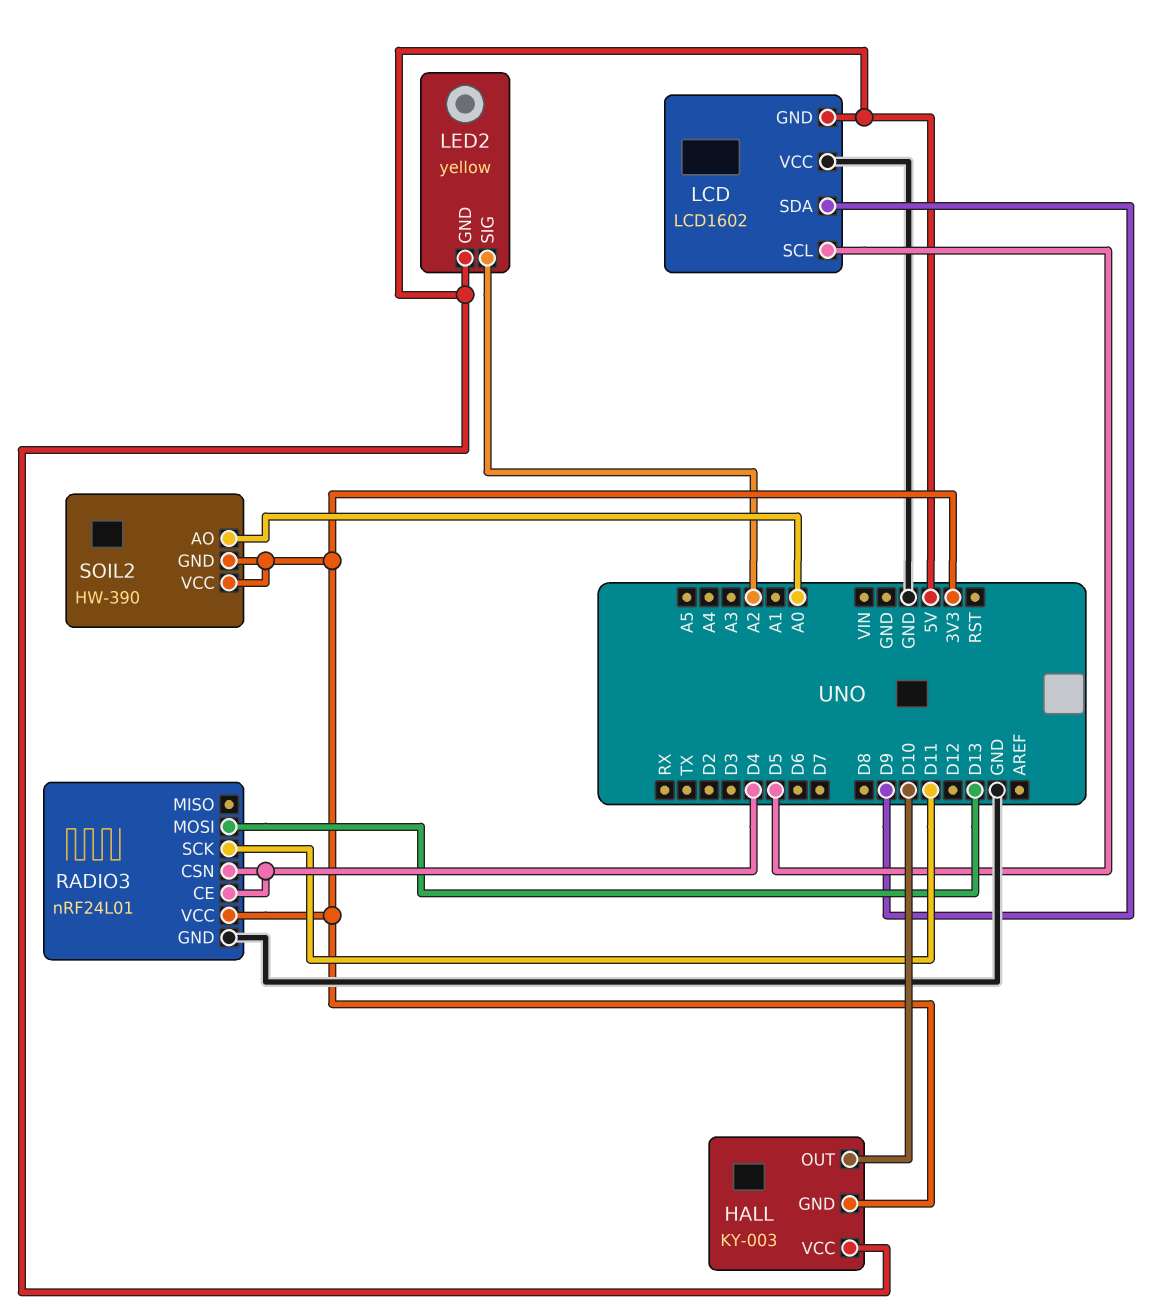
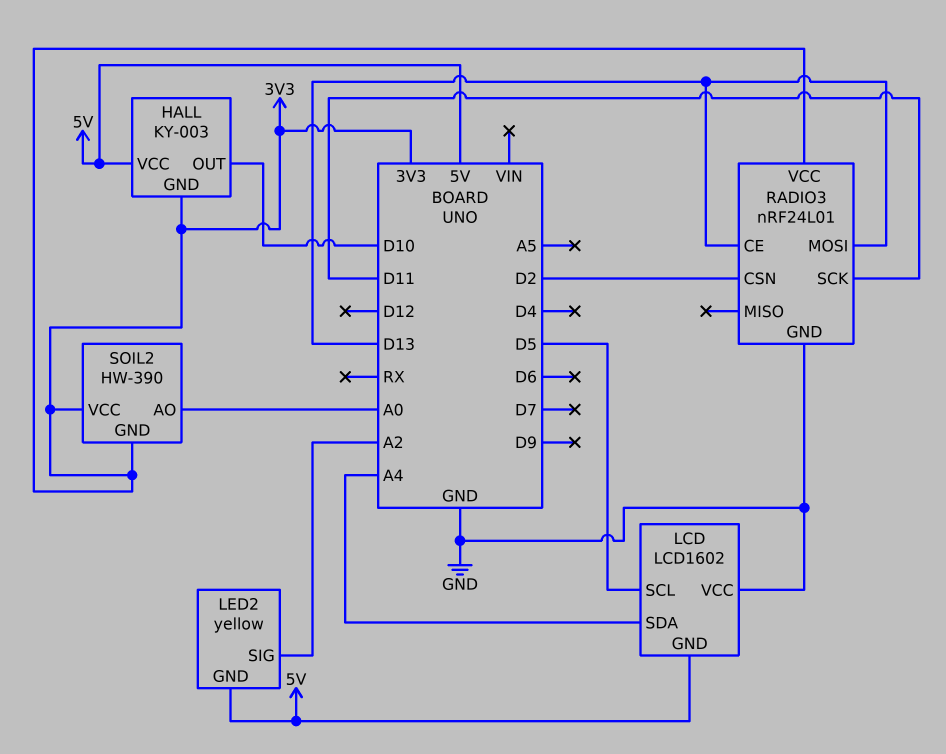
LCD pin SDA: D9 -> A4
RADIO3 pin CE: D4 -> D13
RADIO3 pin CSN: D4 -> D2

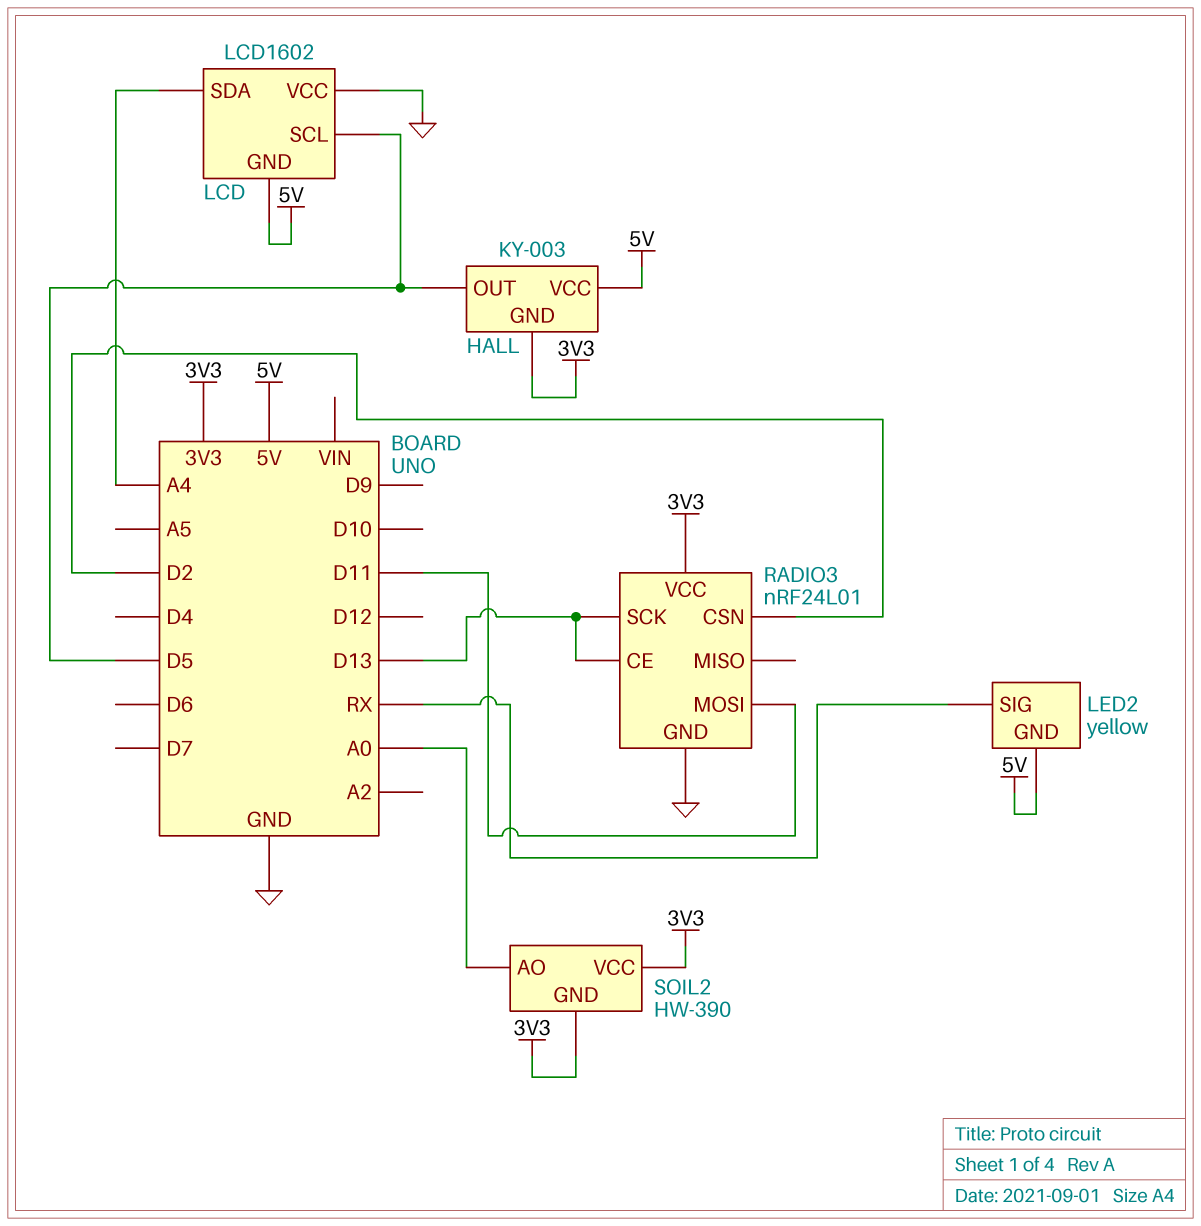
HALL pin OUT: D10 -> D5
LED2 pin SIG: A2 -> RX
RADIO3 pin MOSI: D13 -> D11
RADIO3 pin SCK: D11 -> D13

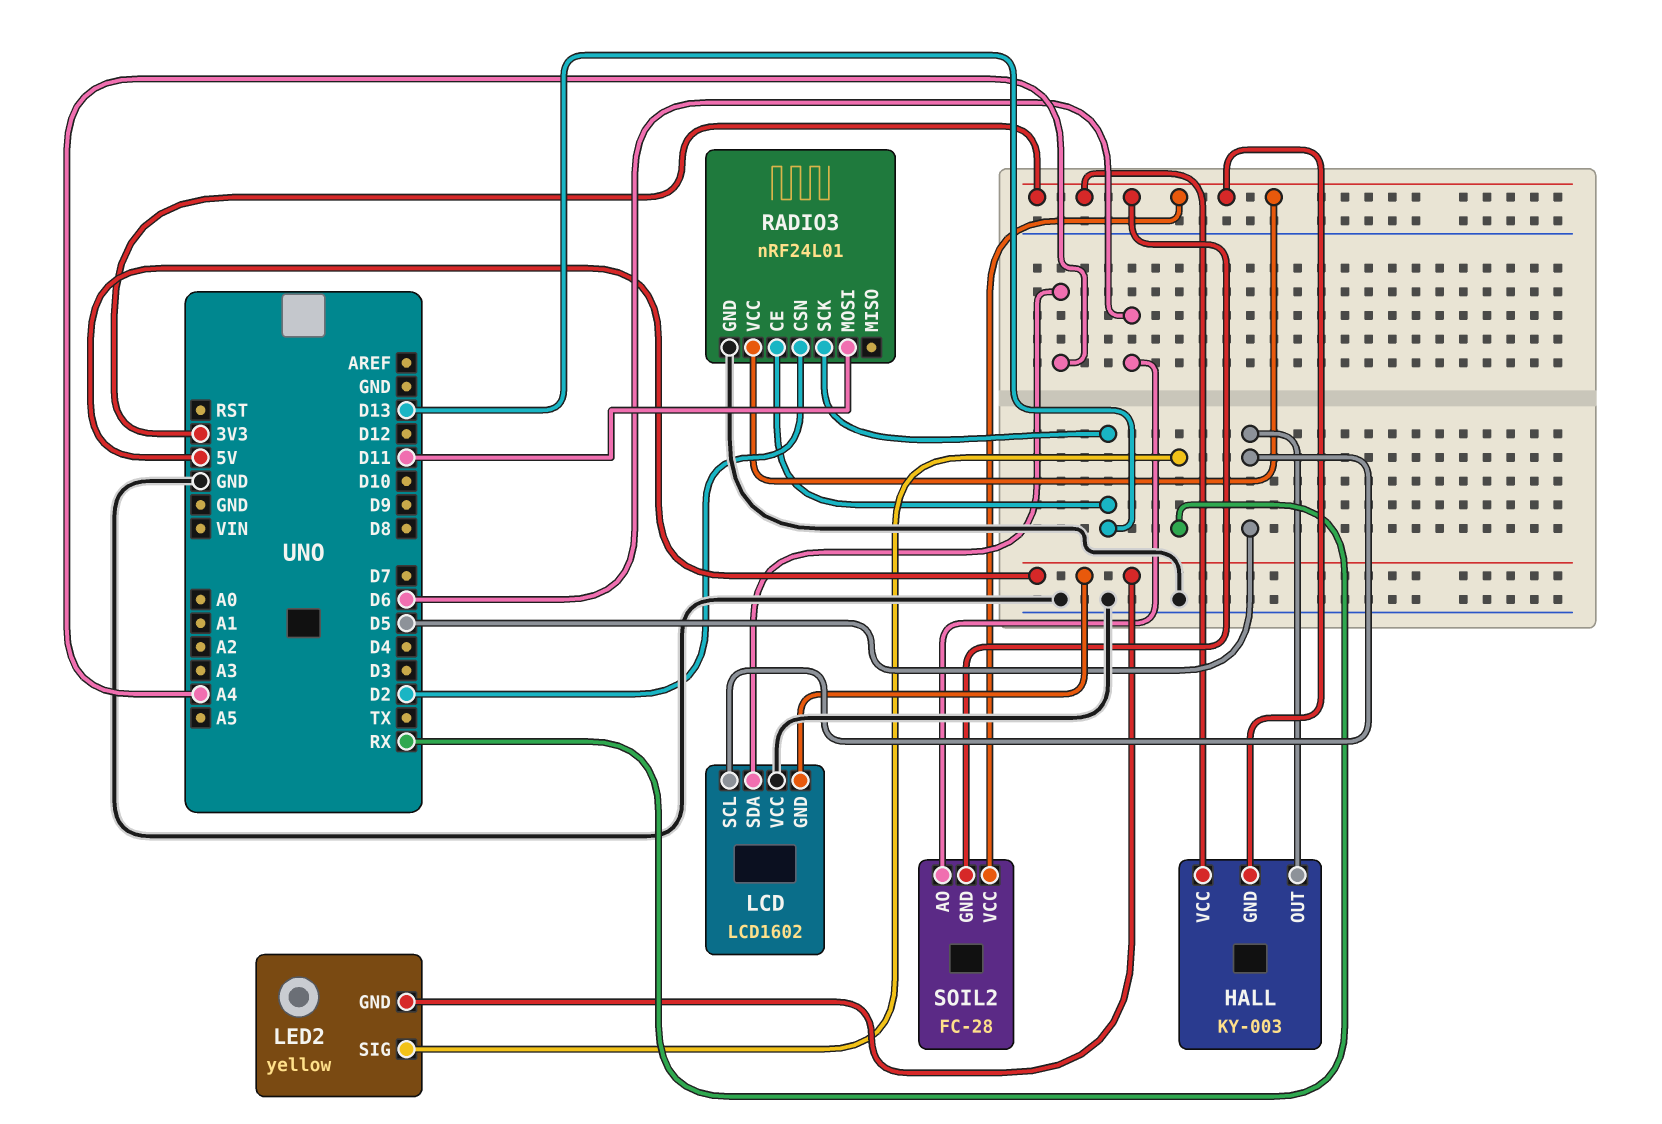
HALL pin VCC: 5V -> 3V3
SOIL2: HW-390 -> FC-28
SOIL2 pin AO: A0 -> D6

